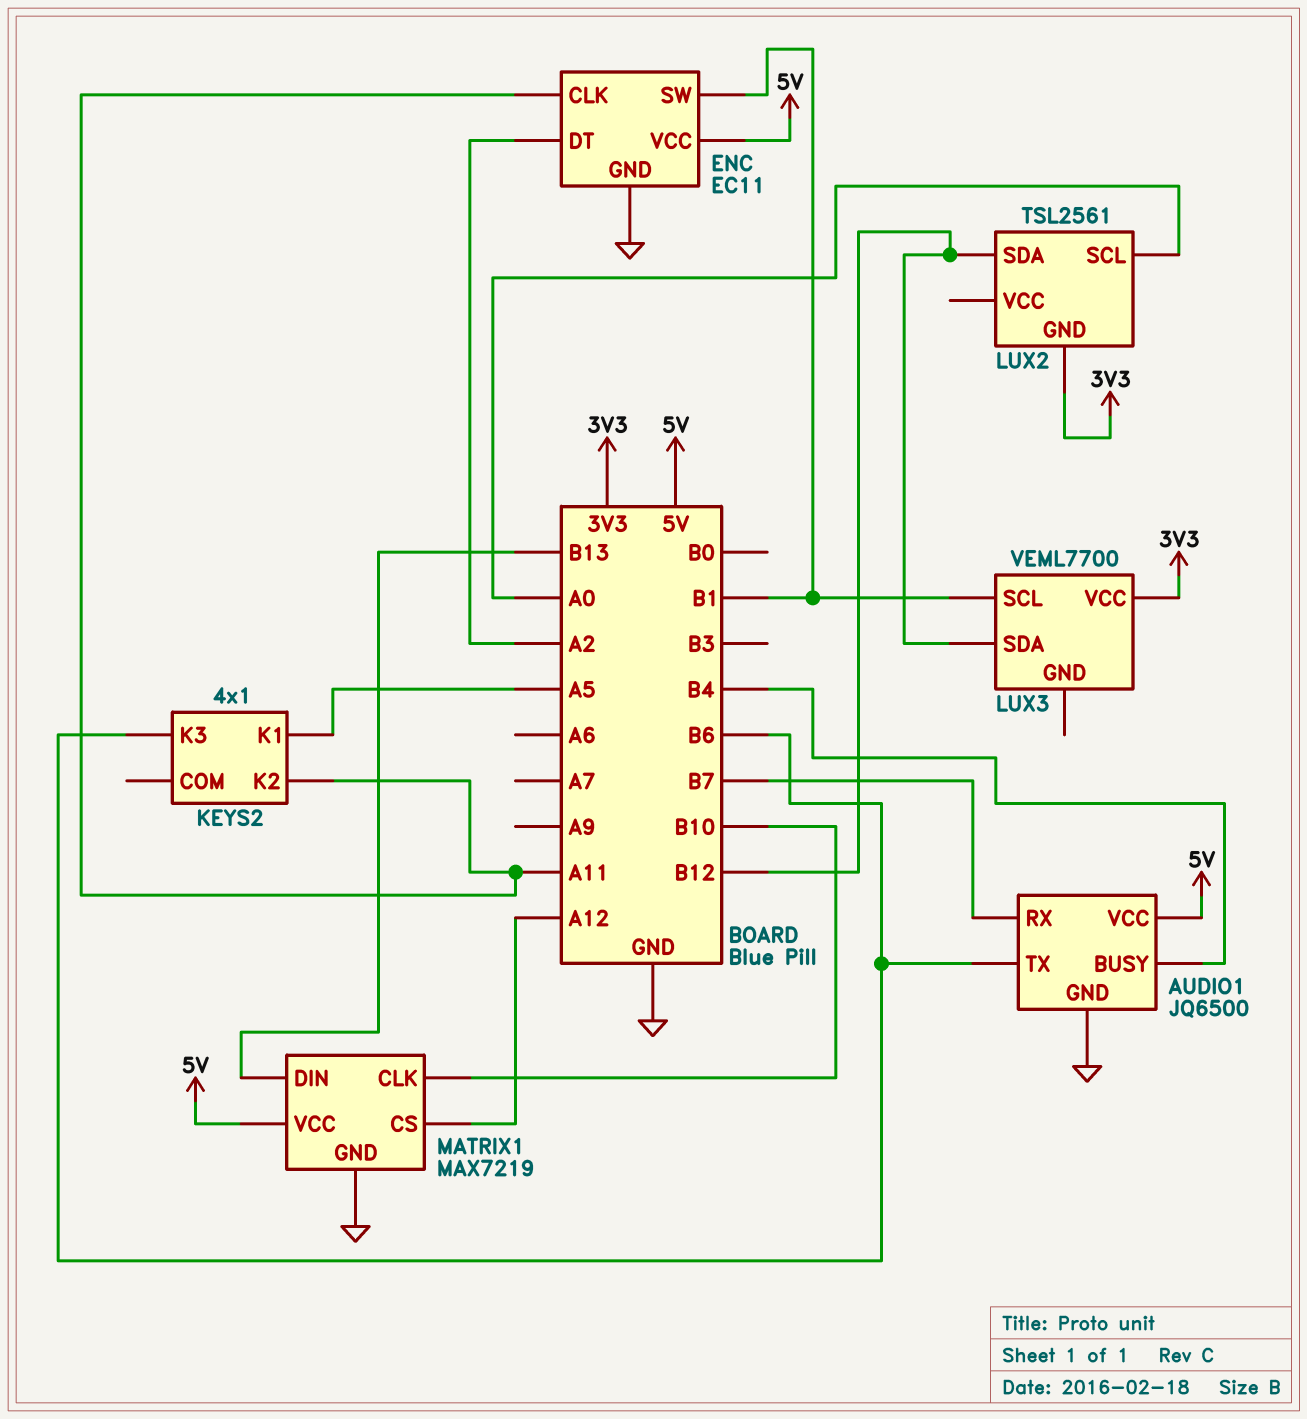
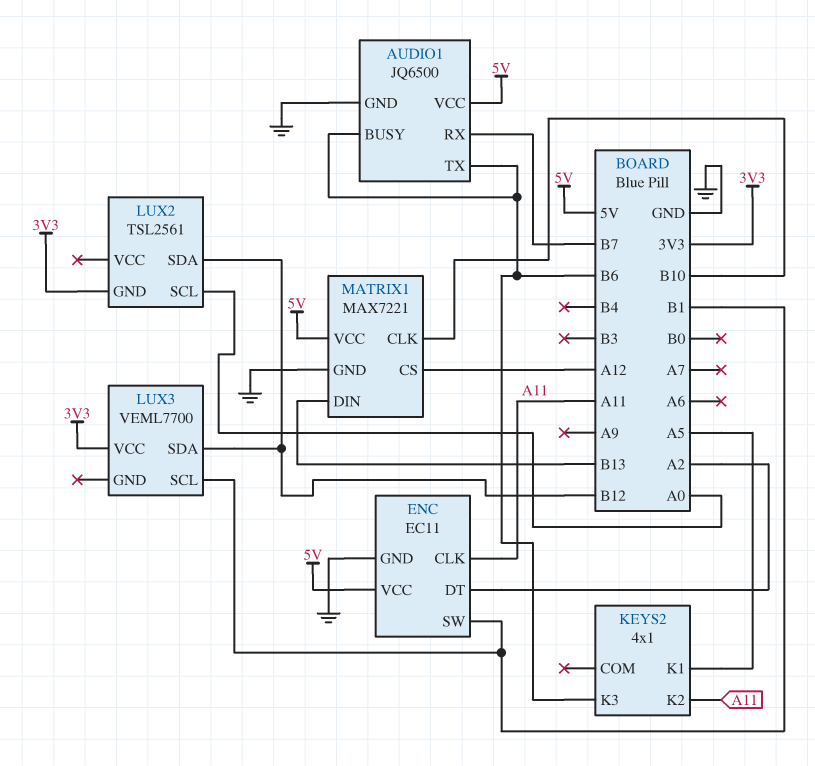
AUDIO1 pin BUSY: B4 -> B6
MATRIX1: MAX7219 -> MAX7221

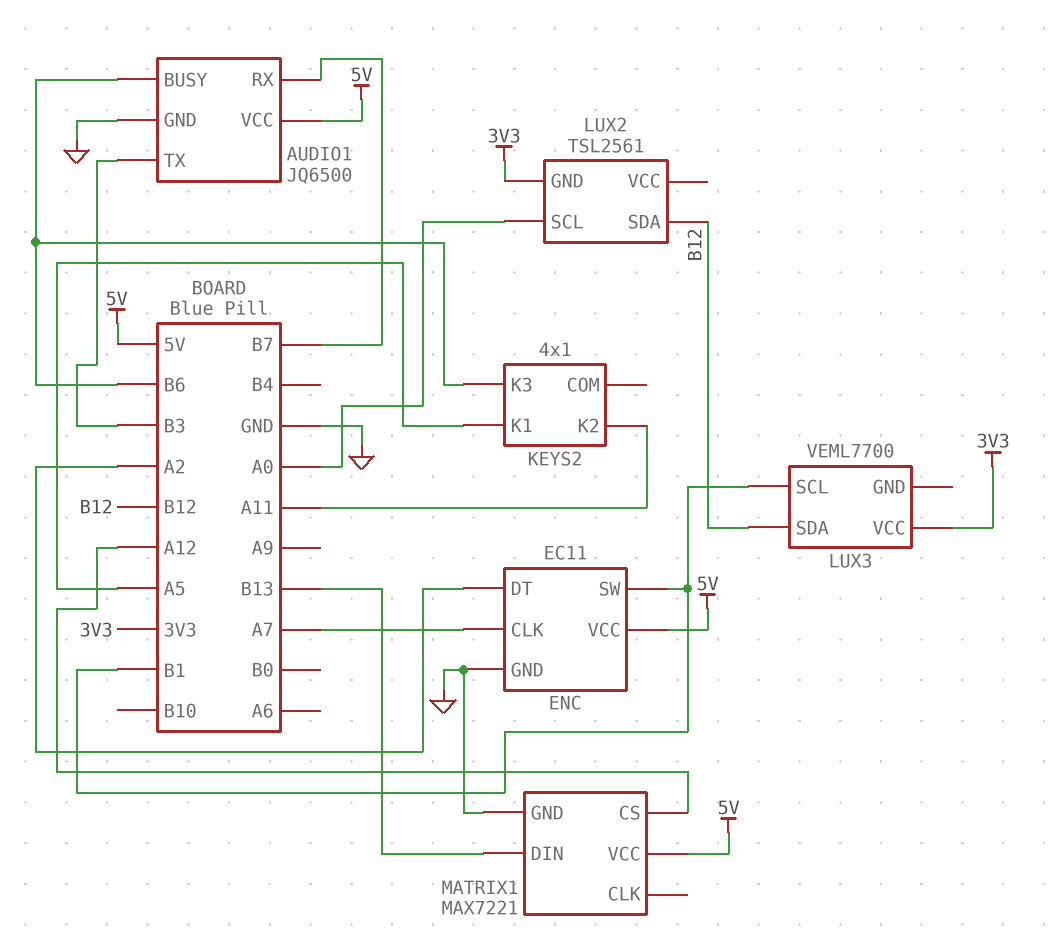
AUDIO1 pin TX: B6 -> B3
ENC pin CLK: A11 -> A7
MATRIX1 pin CLK: B10 -> none

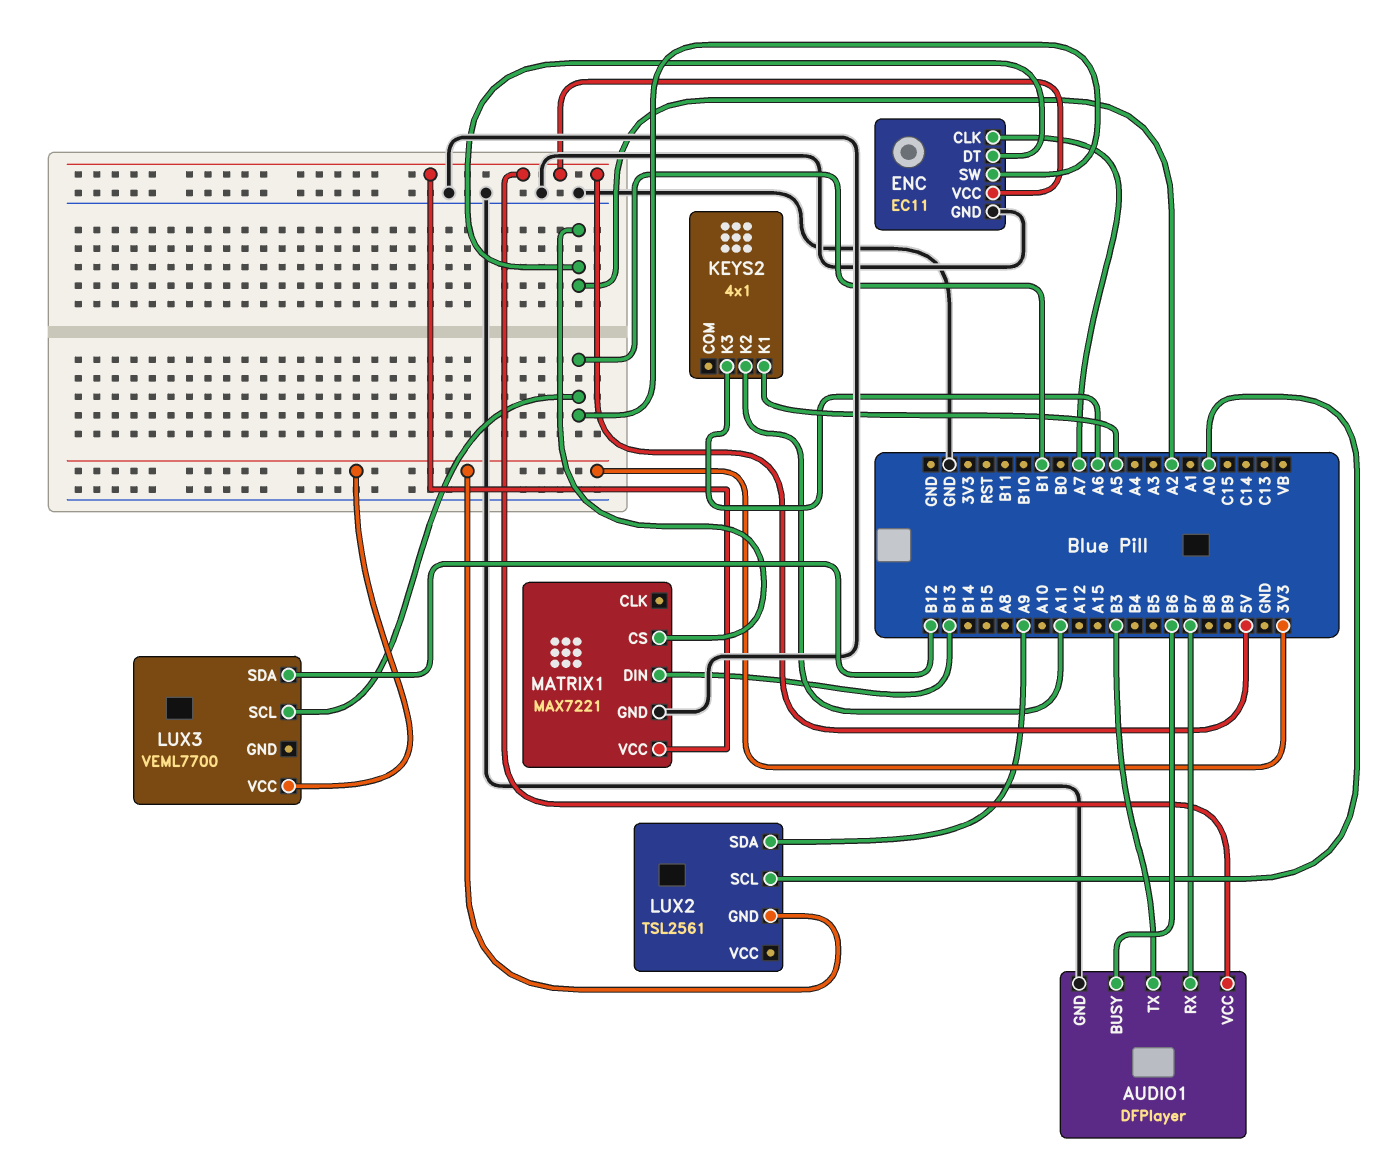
AUDIO1: JQ6500 -> DFPlayer
KEYS2 pin K3: B6 -> A6
LUX2 pin SDA: B12 -> A9
MATRIX1 pin CS: A12 -> A2

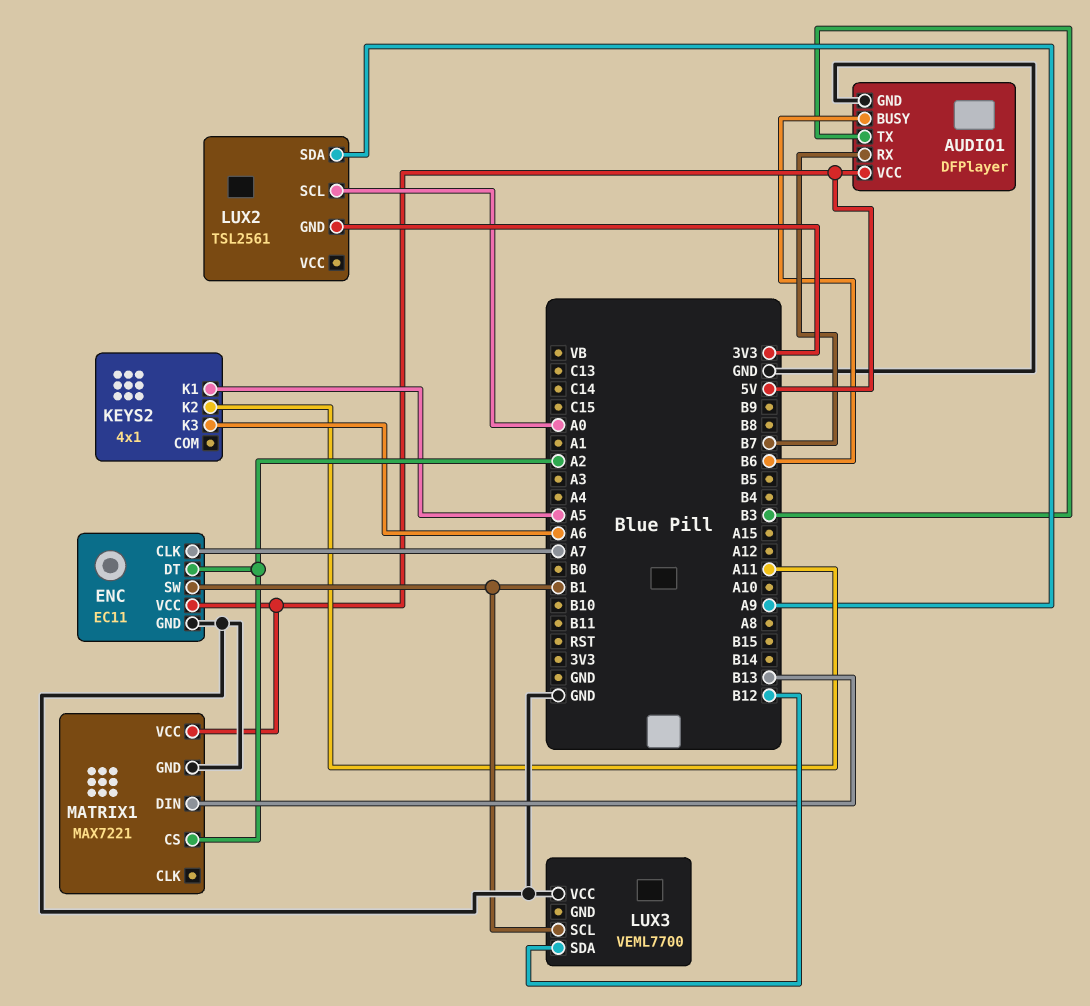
LUX3 pin VCC: 3V3 -> GND

